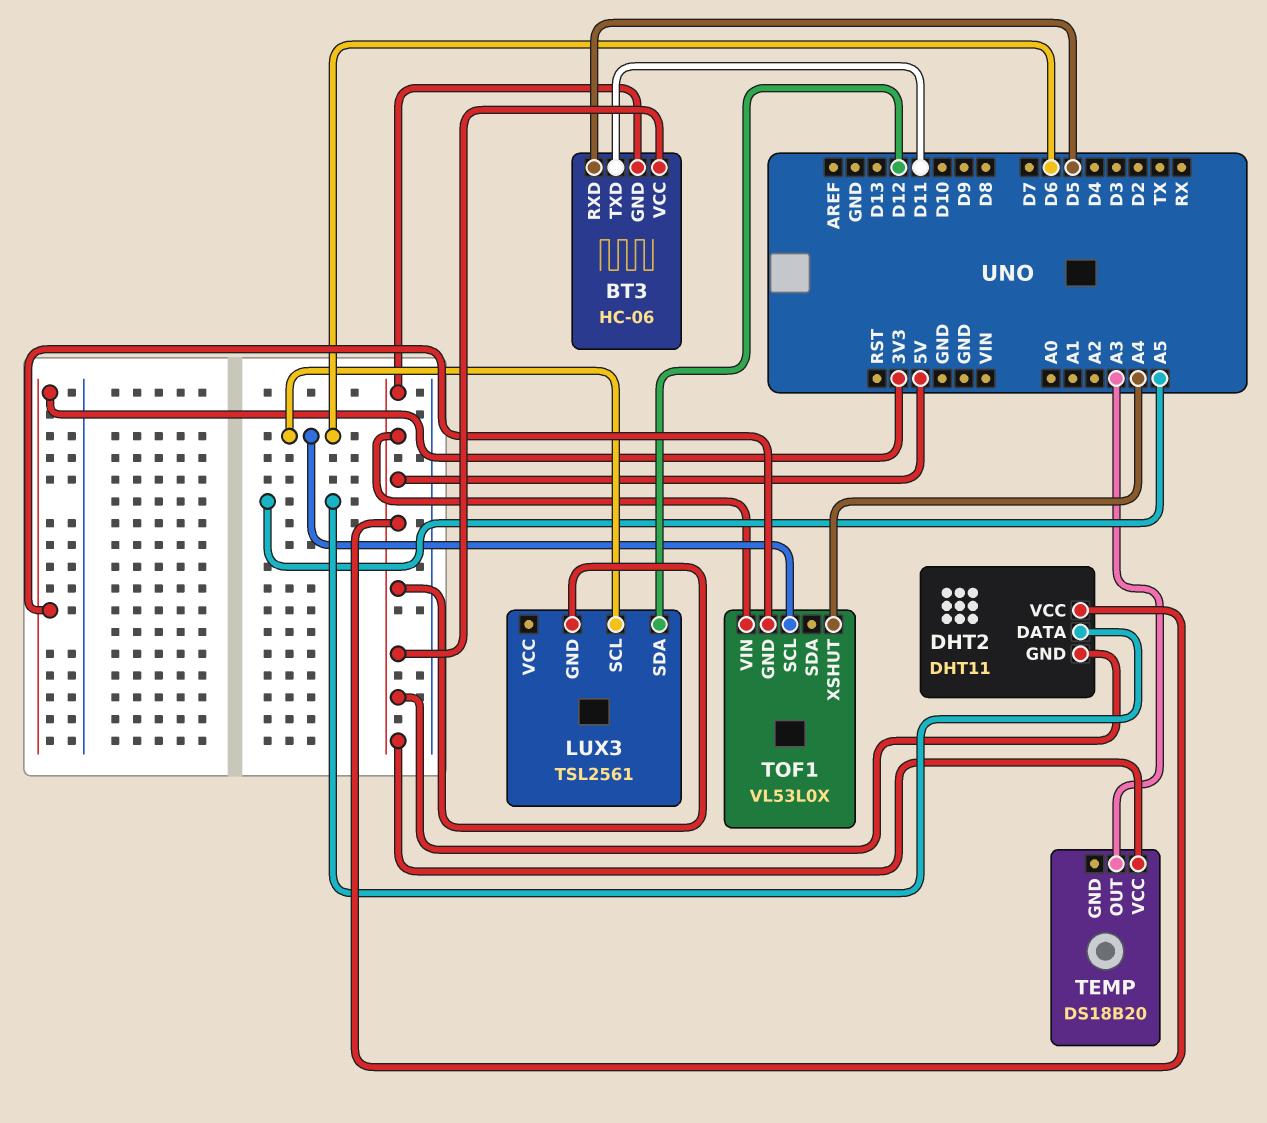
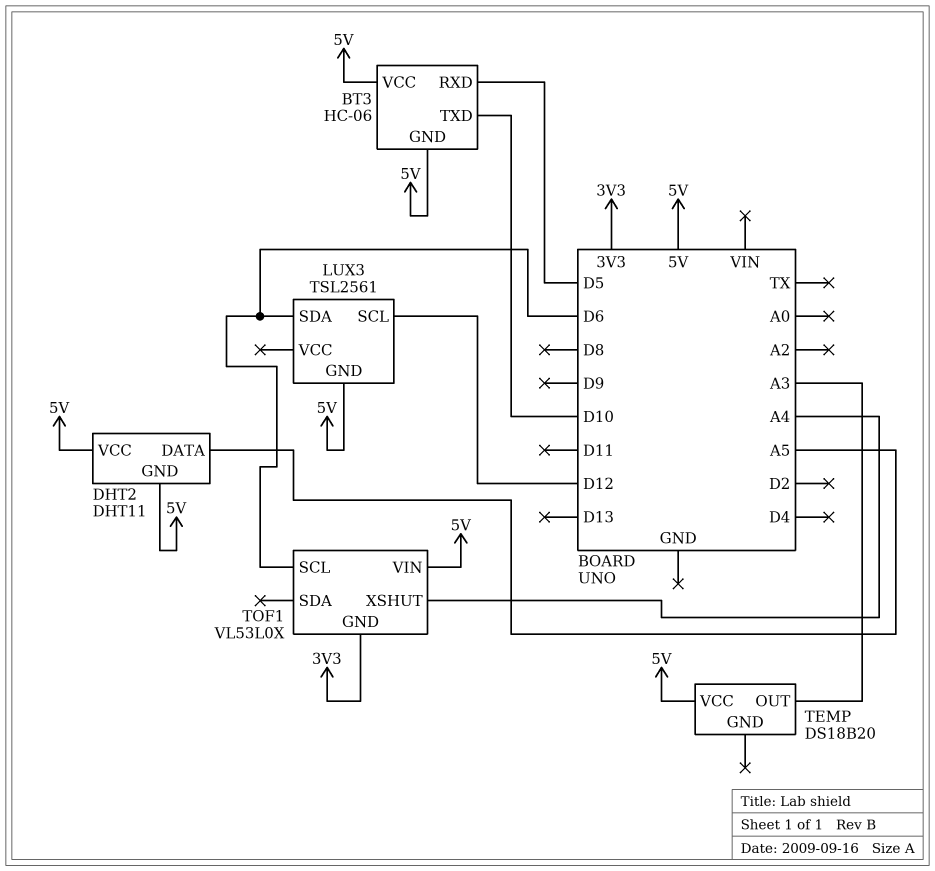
BT3 pin TXD: D11 -> D10
LUX3 pin SCL: D6 -> D12
LUX3 pin SDA: D12 -> D6

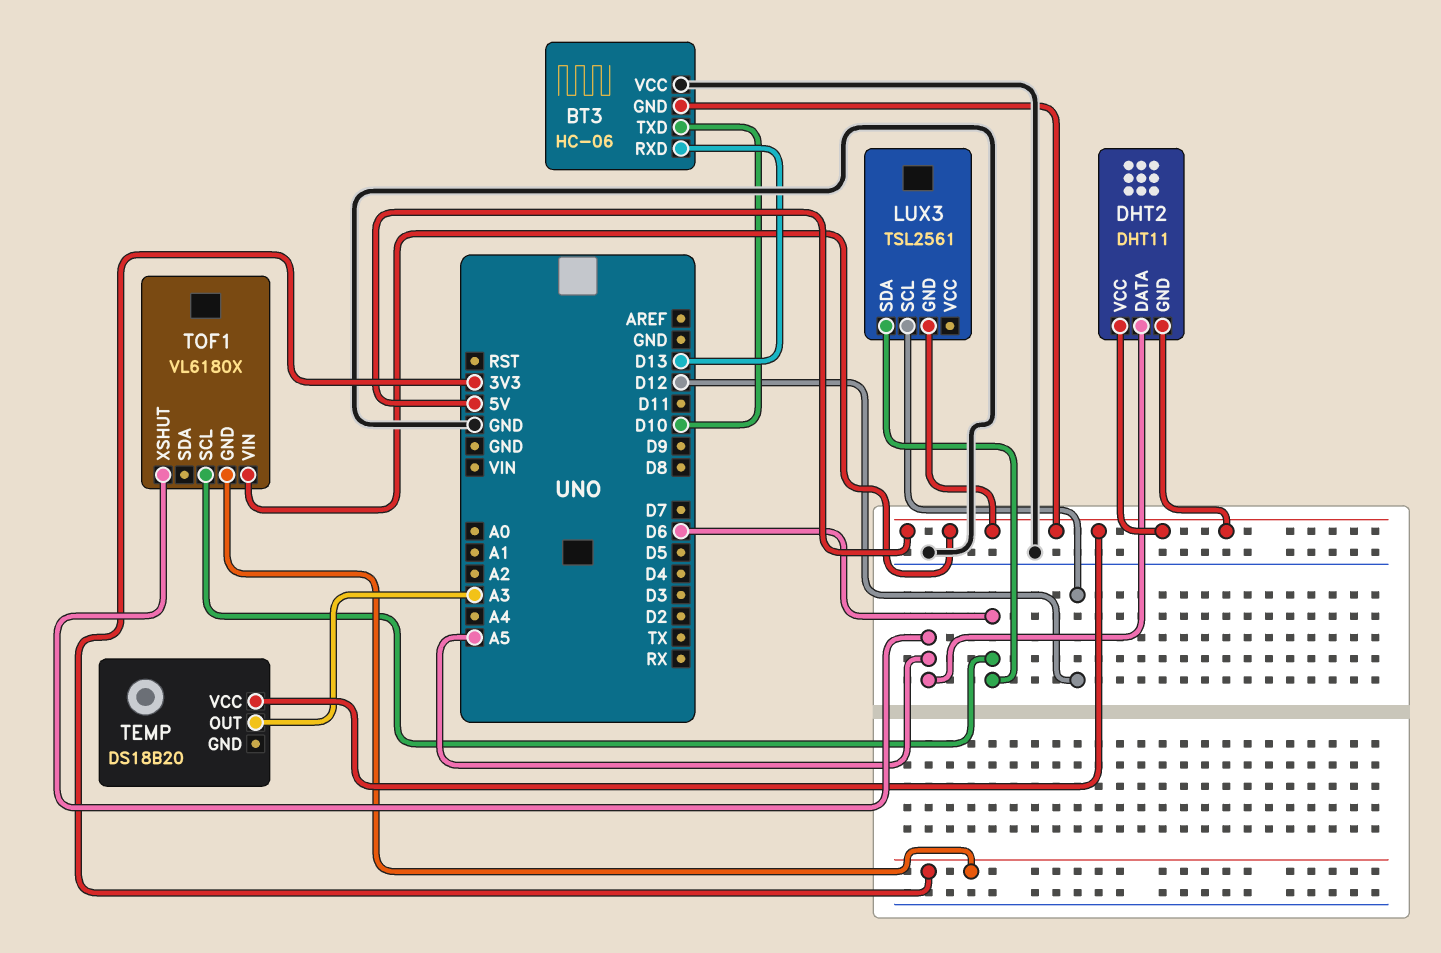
BT3 pin RXD: D5 -> D13
BT3 pin VCC: 5V -> GND
TOF1: VL53L0X -> VL6180X
TOF1 pin XSHUT: A4 -> A5

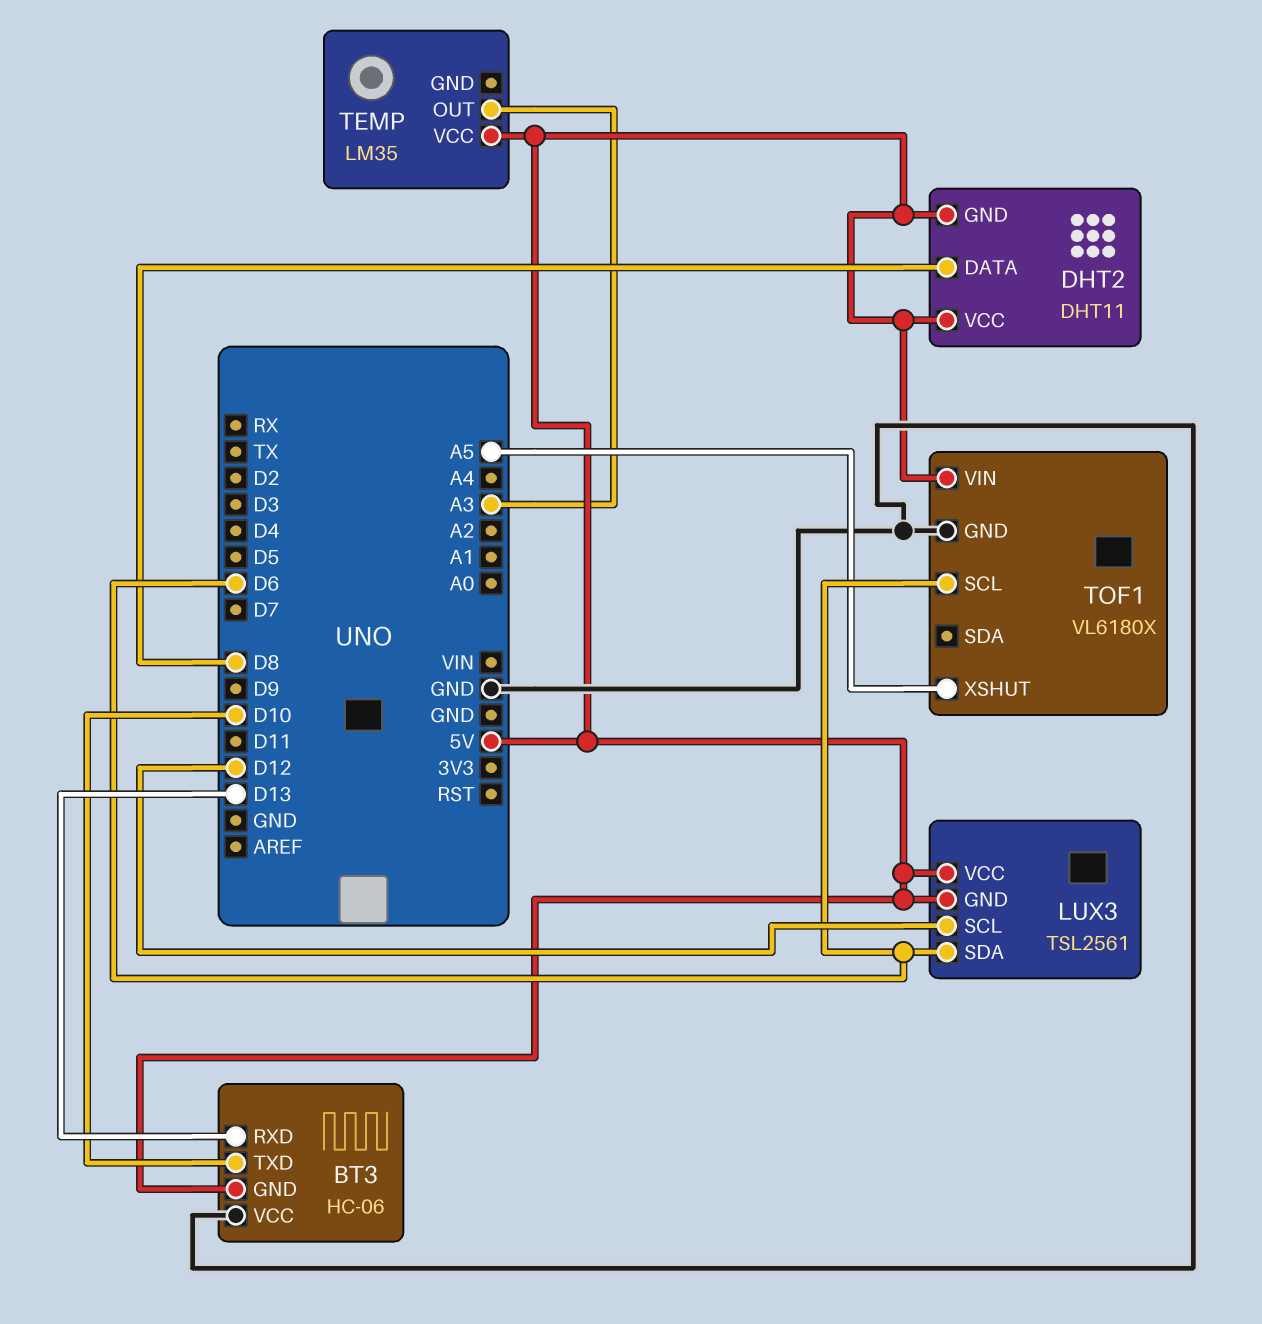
DHT2 pin DATA: A5 -> D8
LUX3 pin VCC: none -> 5V
TEMP: DS18B20 -> LM35
TOF1 pin GND: 3V3 -> GND

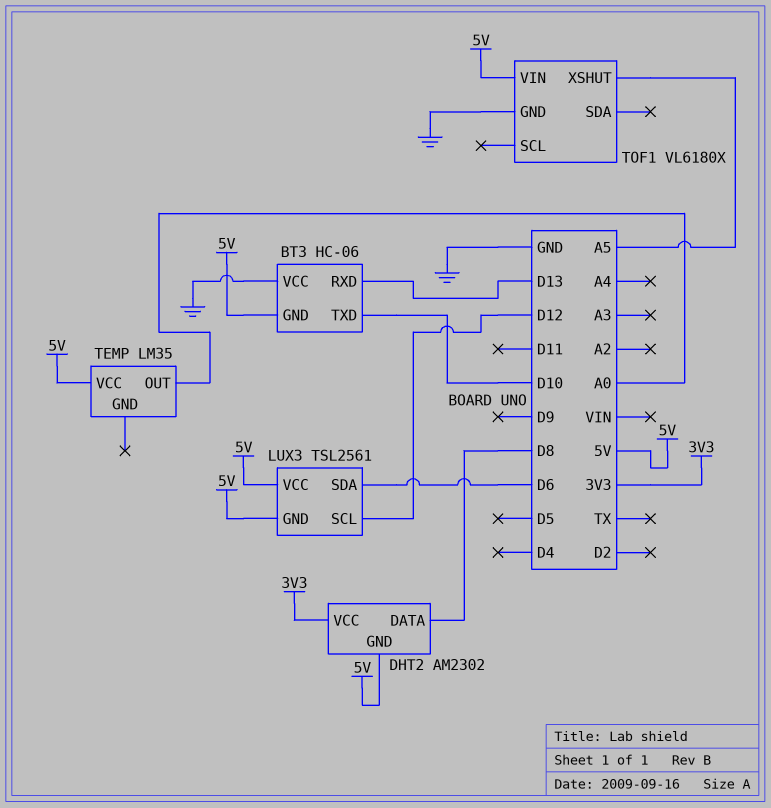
DHT2: DHT11 -> AM2302
DHT2 pin VCC: 5V -> 3V3
TEMP pin OUT: A3 -> A0
TOF1 pin SCL: D6 -> none

